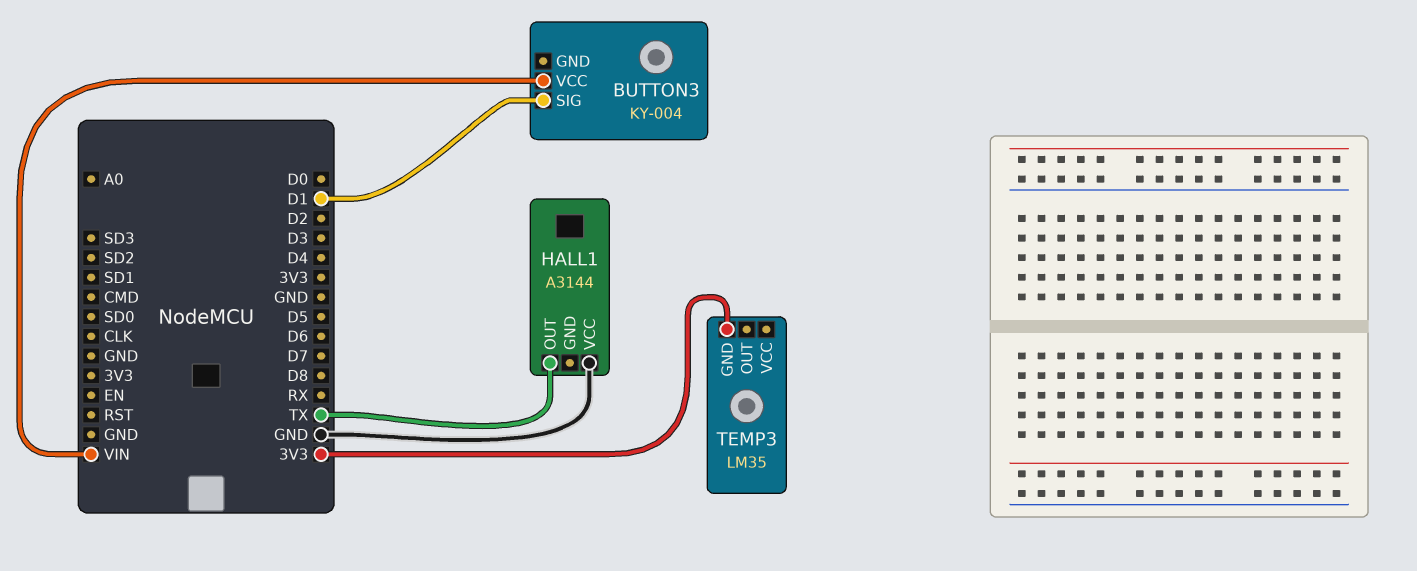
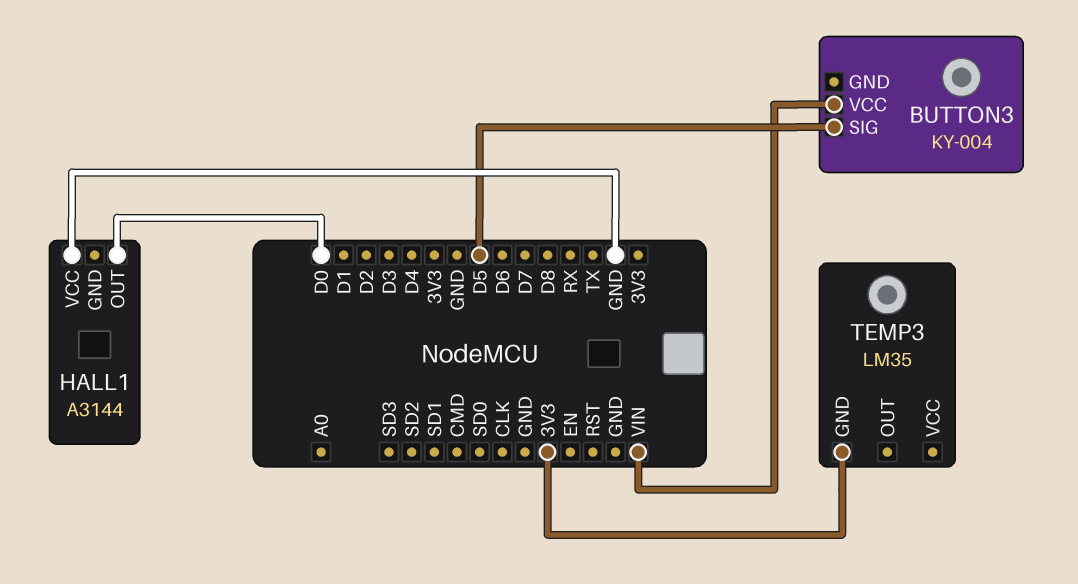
BUTTON3 pin SIG: D1 -> D5
HALL1 pin OUT: TX -> D0

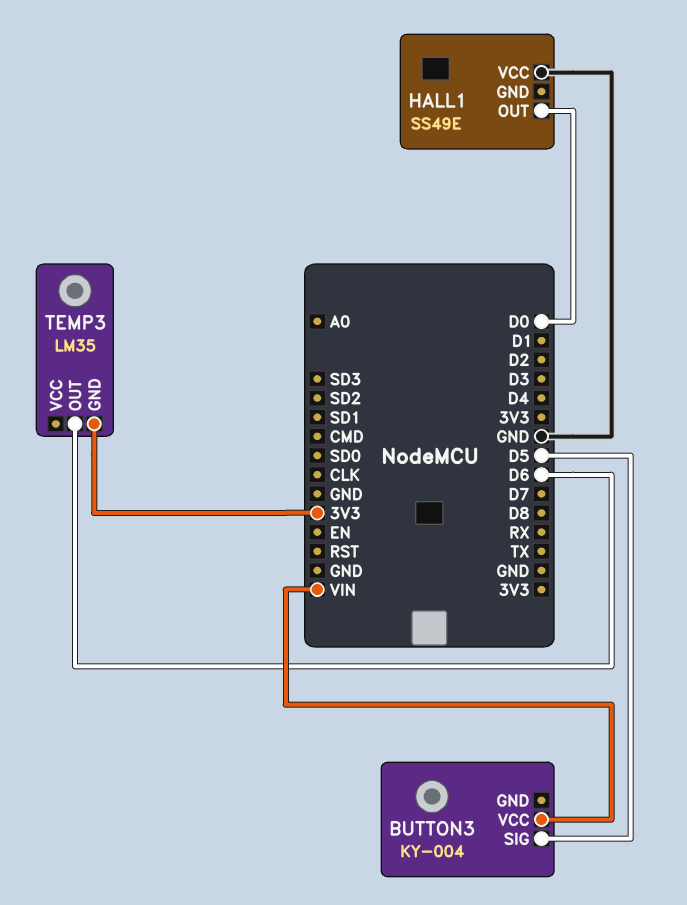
HALL1: A3144 -> SS49E
TEMP3 pin OUT: none -> D6

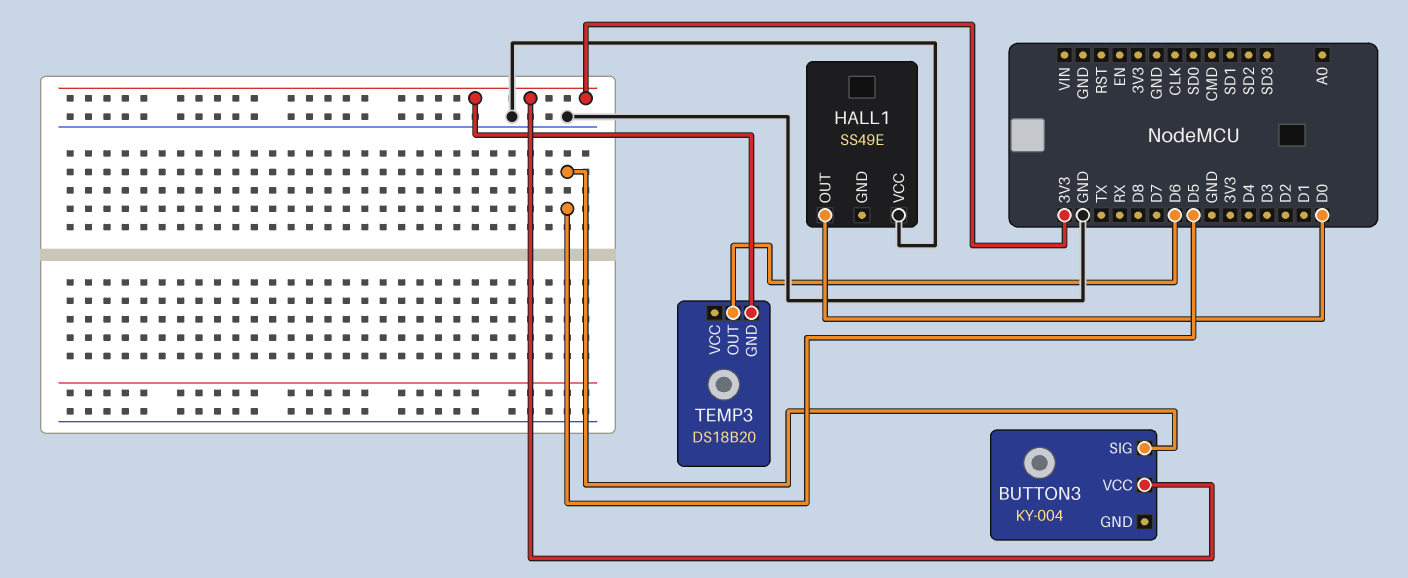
BUTTON3 pin VCC: VIN -> 3V3
TEMP3: LM35 -> DS18B20

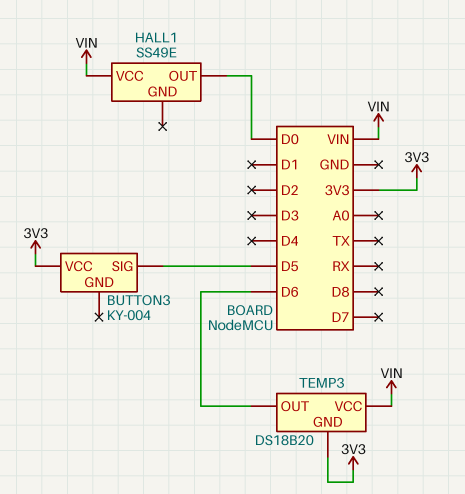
HALL1 pin VCC: GND -> VIN
TEMP3 pin VCC: none -> VIN

